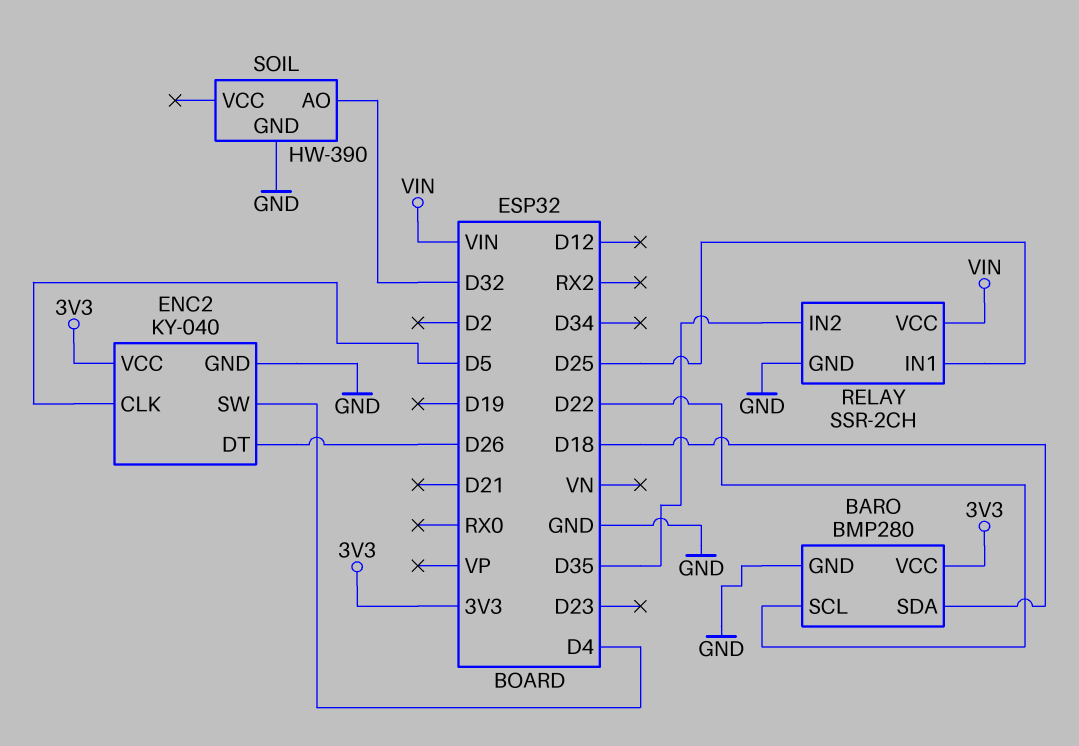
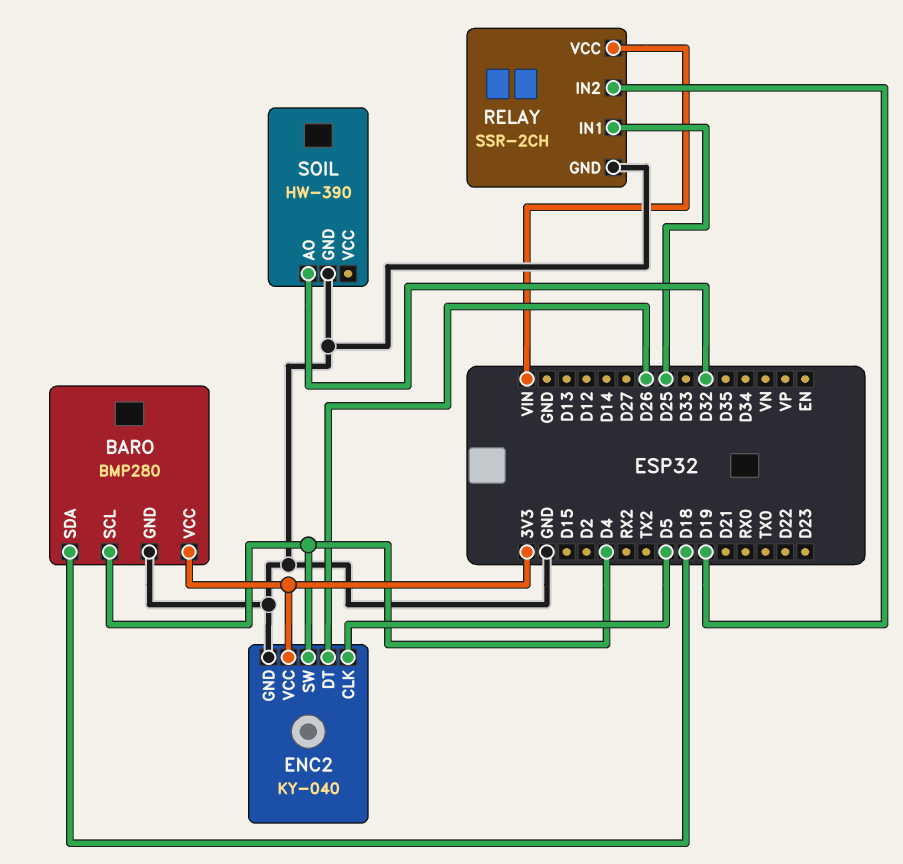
BARO pin SCL: D22 -> D4
RELAY pin IN2: D35 -> D19

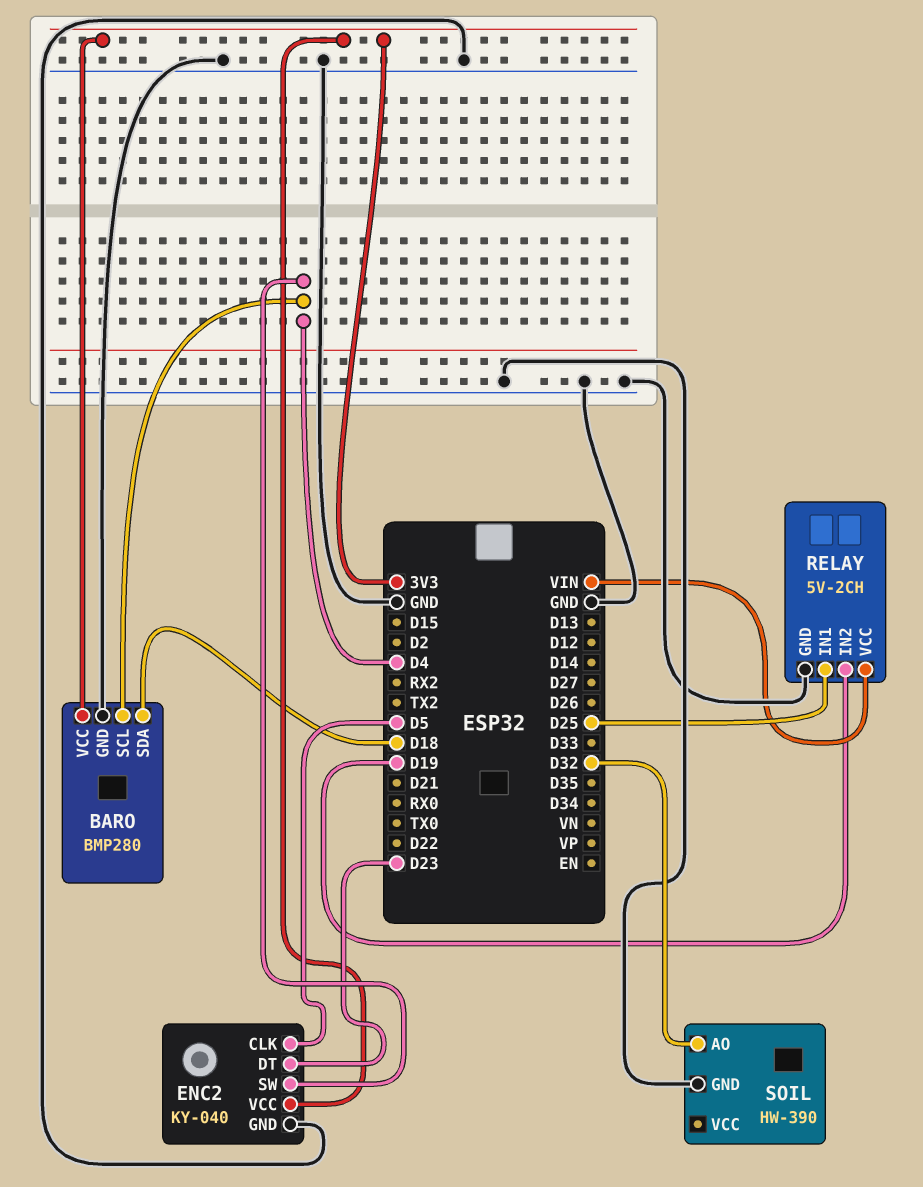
ENC2 pin DT: D26 -> D23
RELAY: SSR-2CH -> 5V-2CH

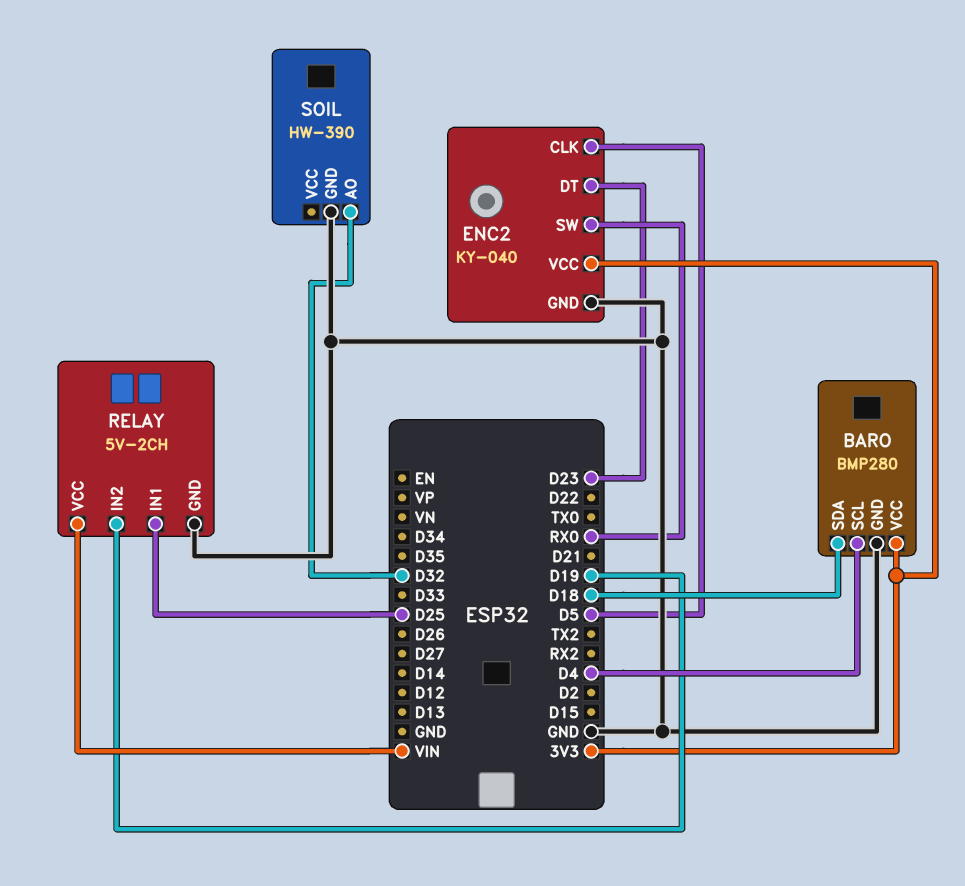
ENC2 pin SW: D4 -> RX0

